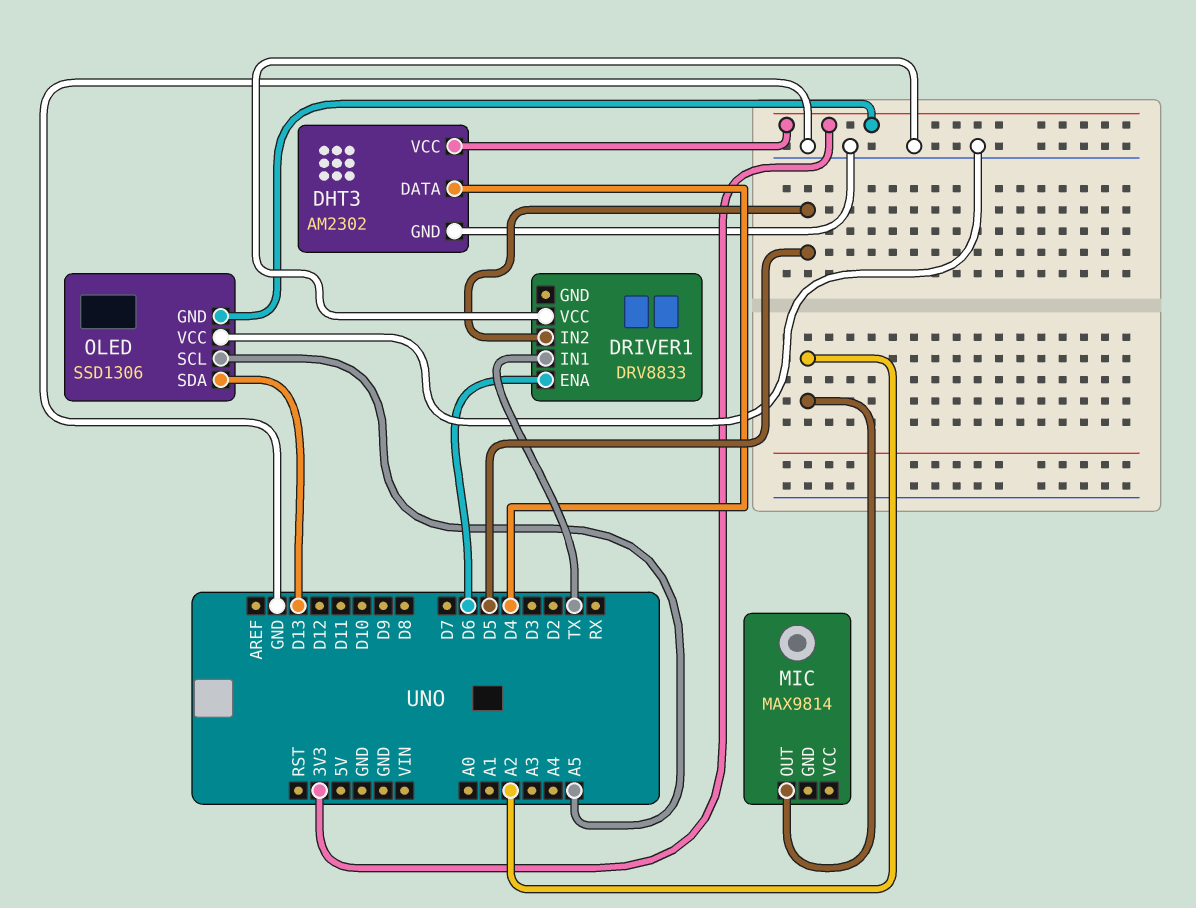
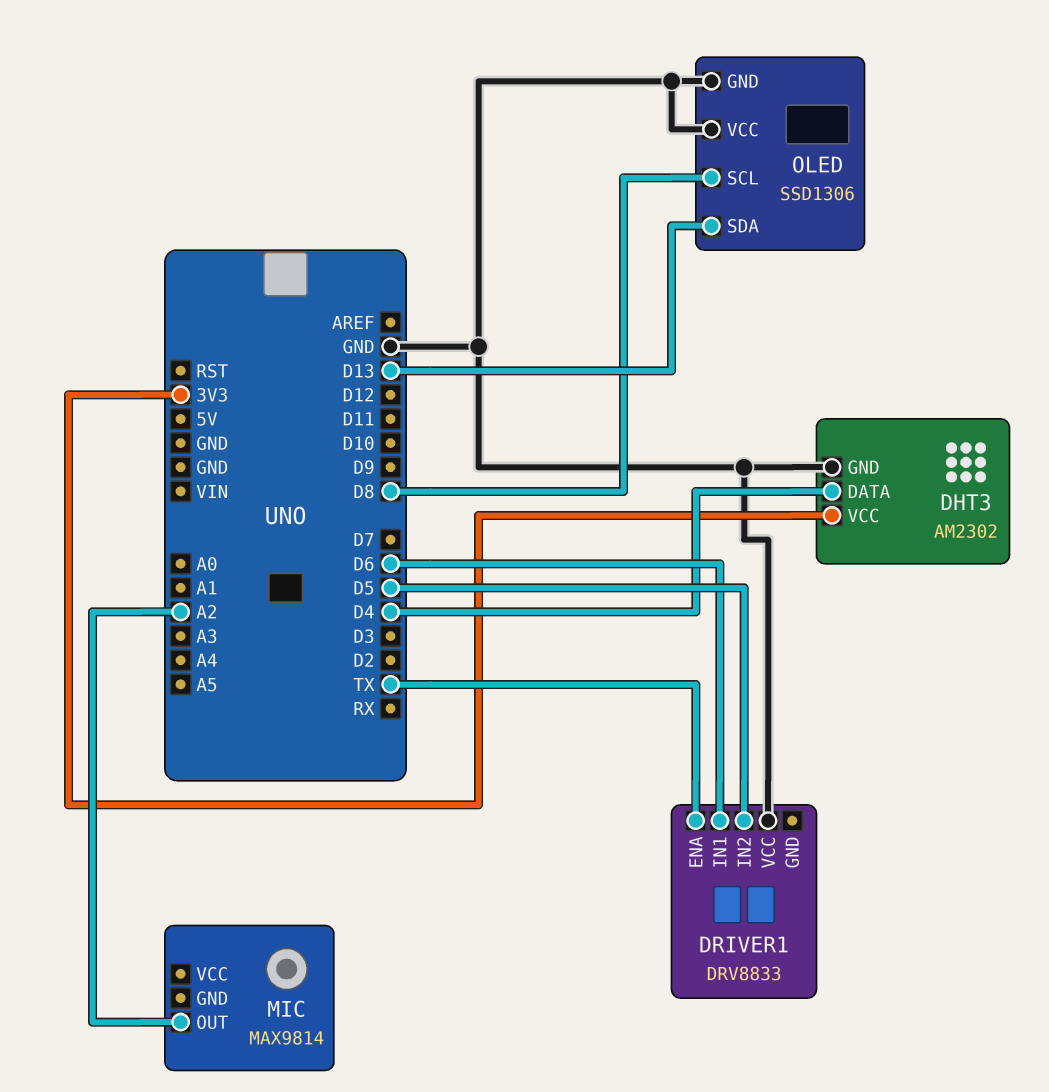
DRIVER1 pin ENA: D6 -> TX
DRIVER1 pin IN1: TX -> D6
OLED pin GND: 3V3 -> GND
OLED pin SCL: A5 -> D8

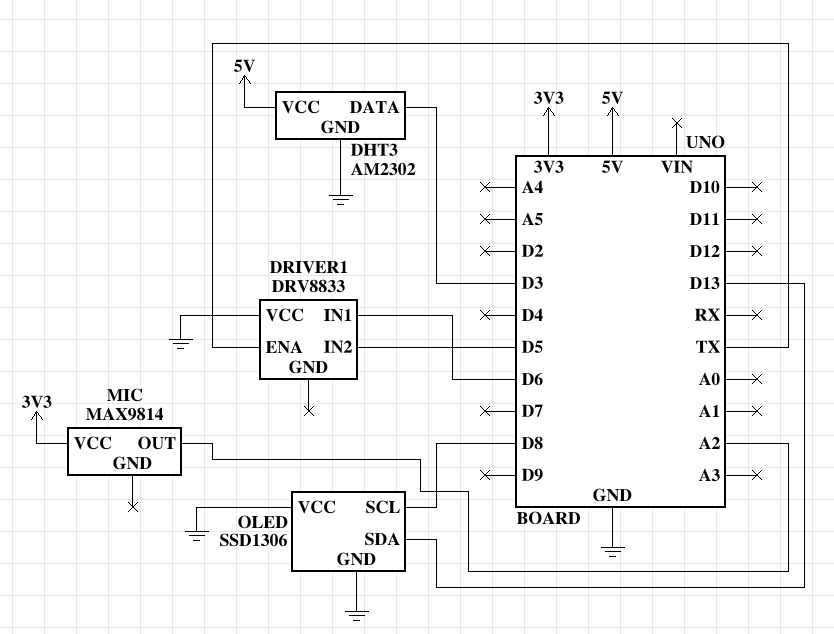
DHT3 pin DATA: D4 -> D3
DHT3 pin VCC: 3V3 -> 5V
MIC pin VCC: none -> 3V3

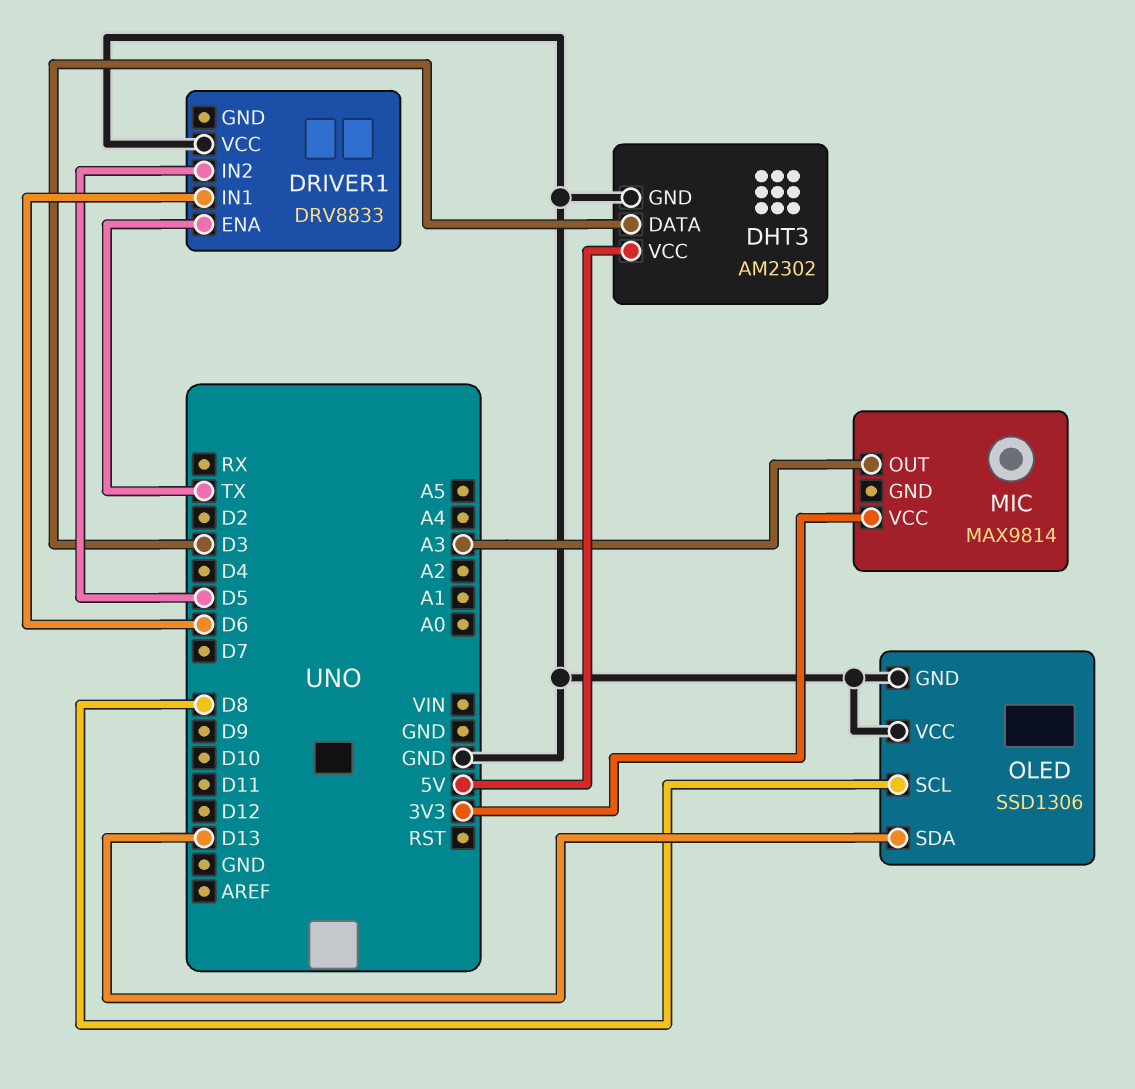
MIC pin OUT: A2 -> A3

